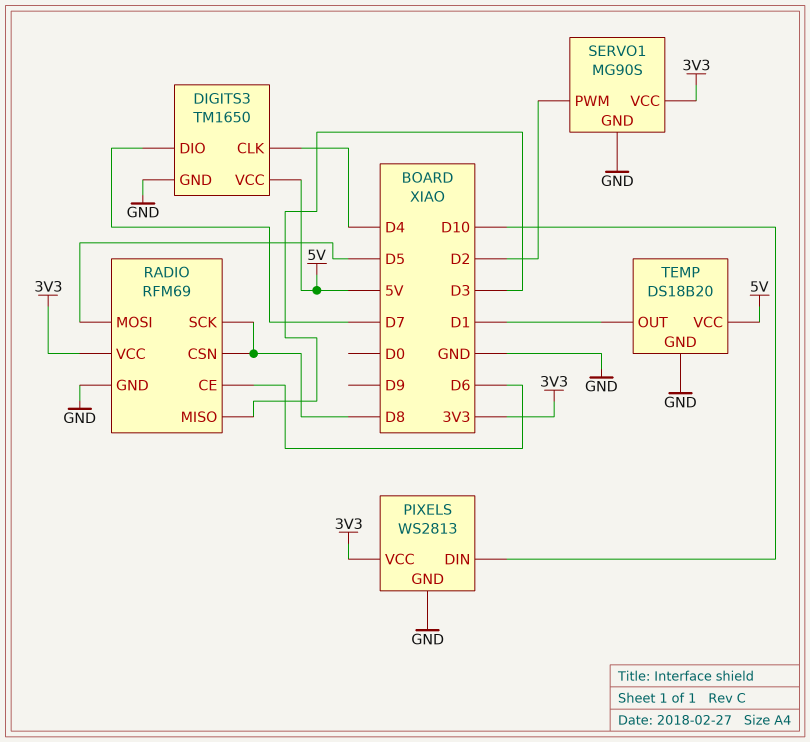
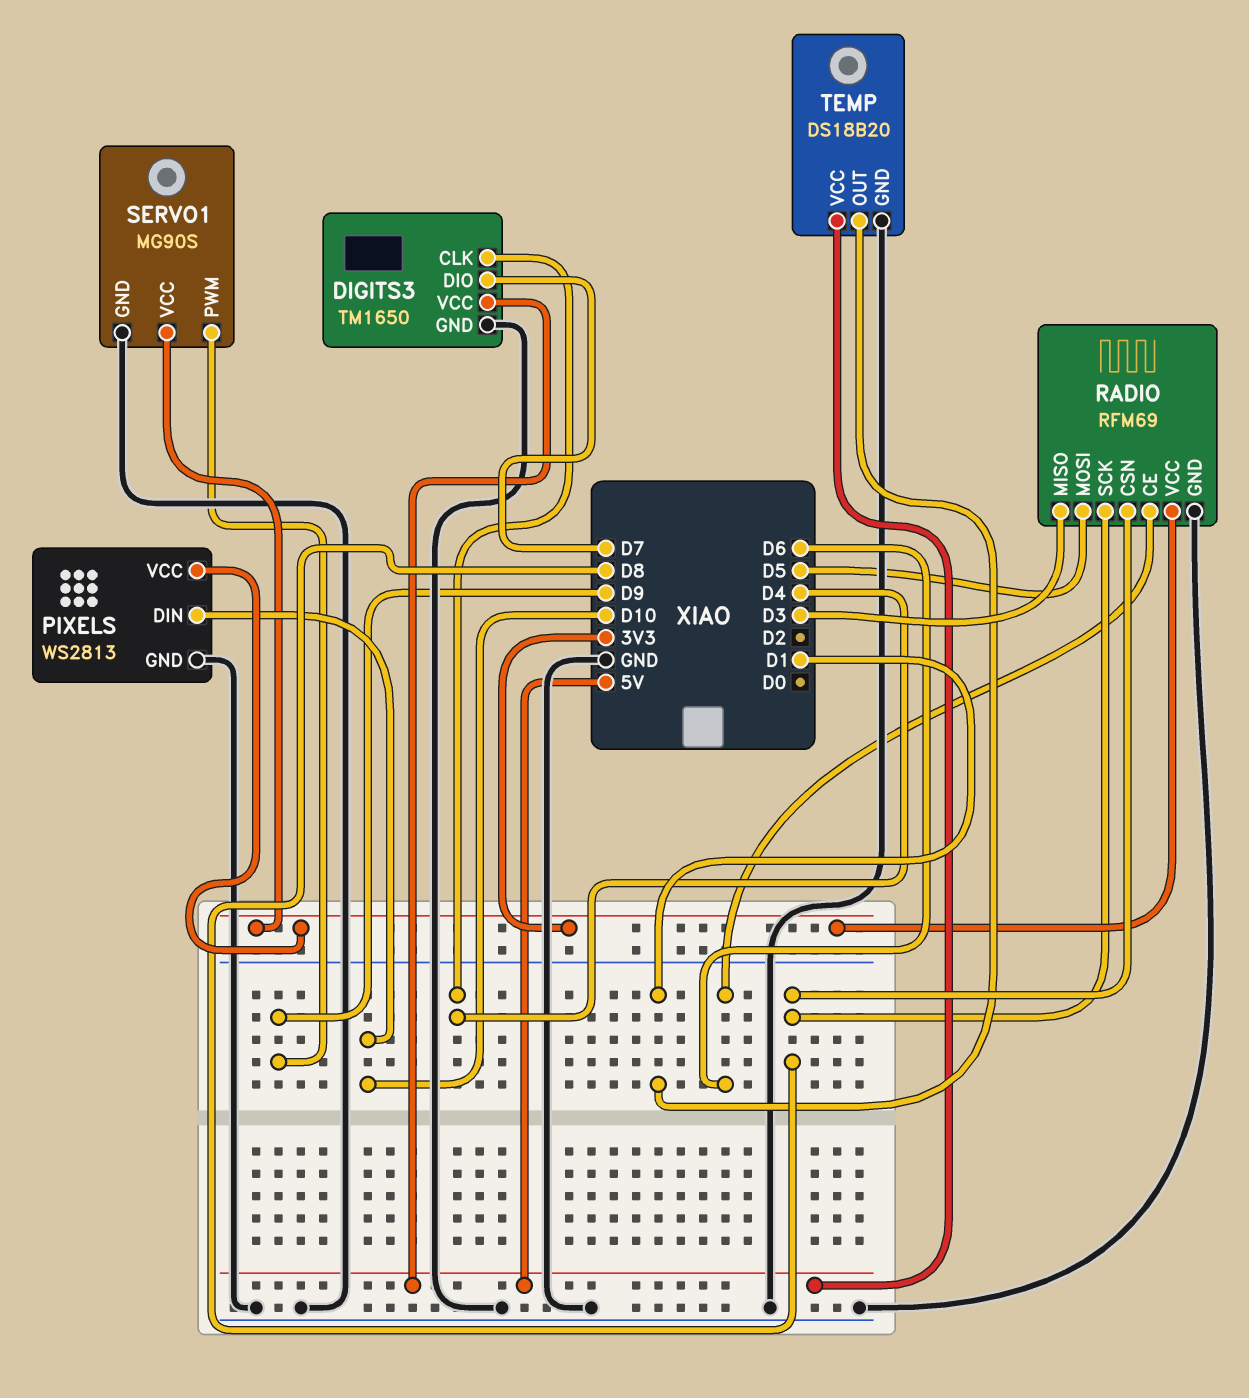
SERVO1 pin PWM: D2 -> D9

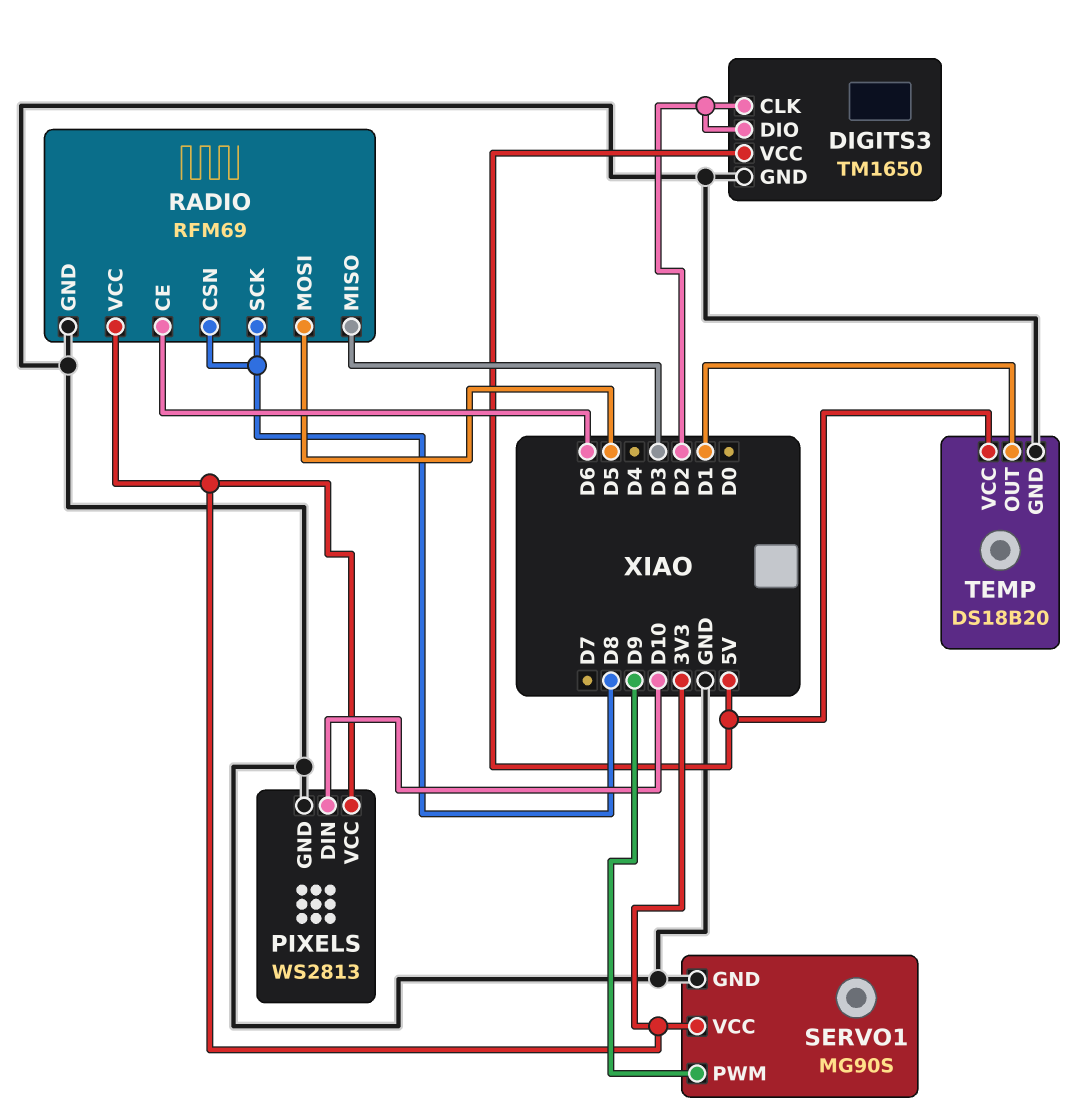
DIGITS3 pin CLK: D4 -> D2
DIGITS3 pin DIO: D7 -> D2

